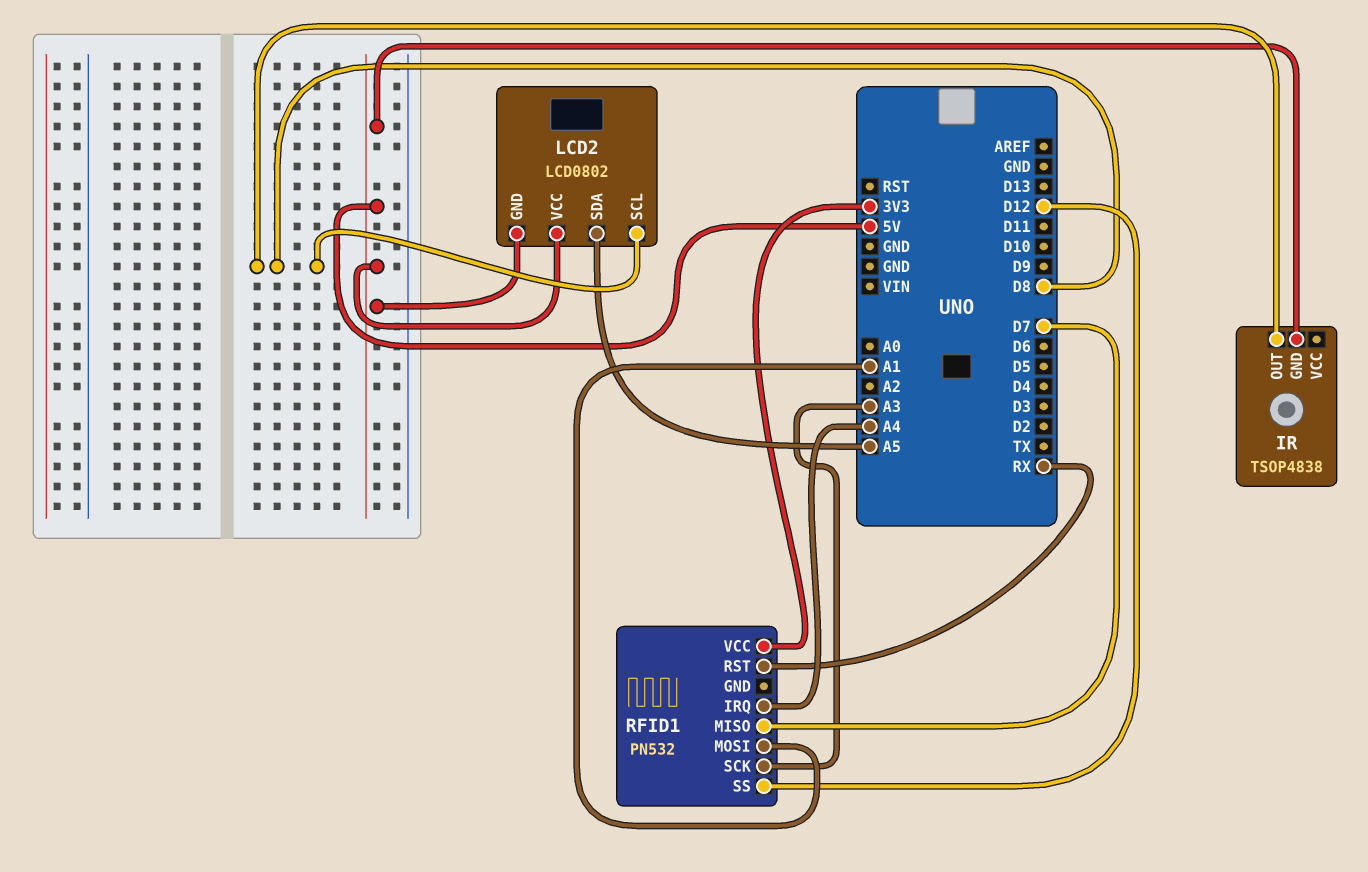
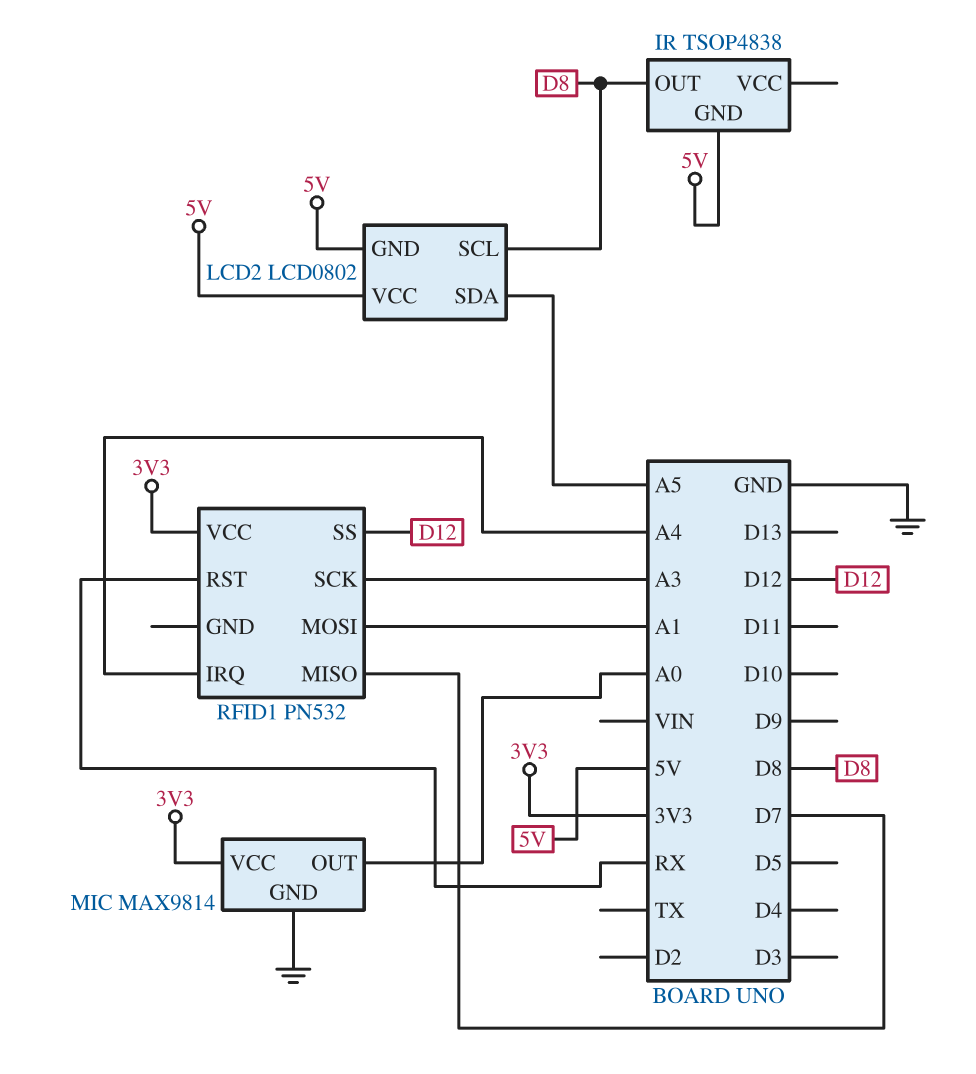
MIC: none -> MAX9814
MIC pin GND: none -> GND
MIC pin OUT: none -> A0
MIC pin VCC: none -> 3V3

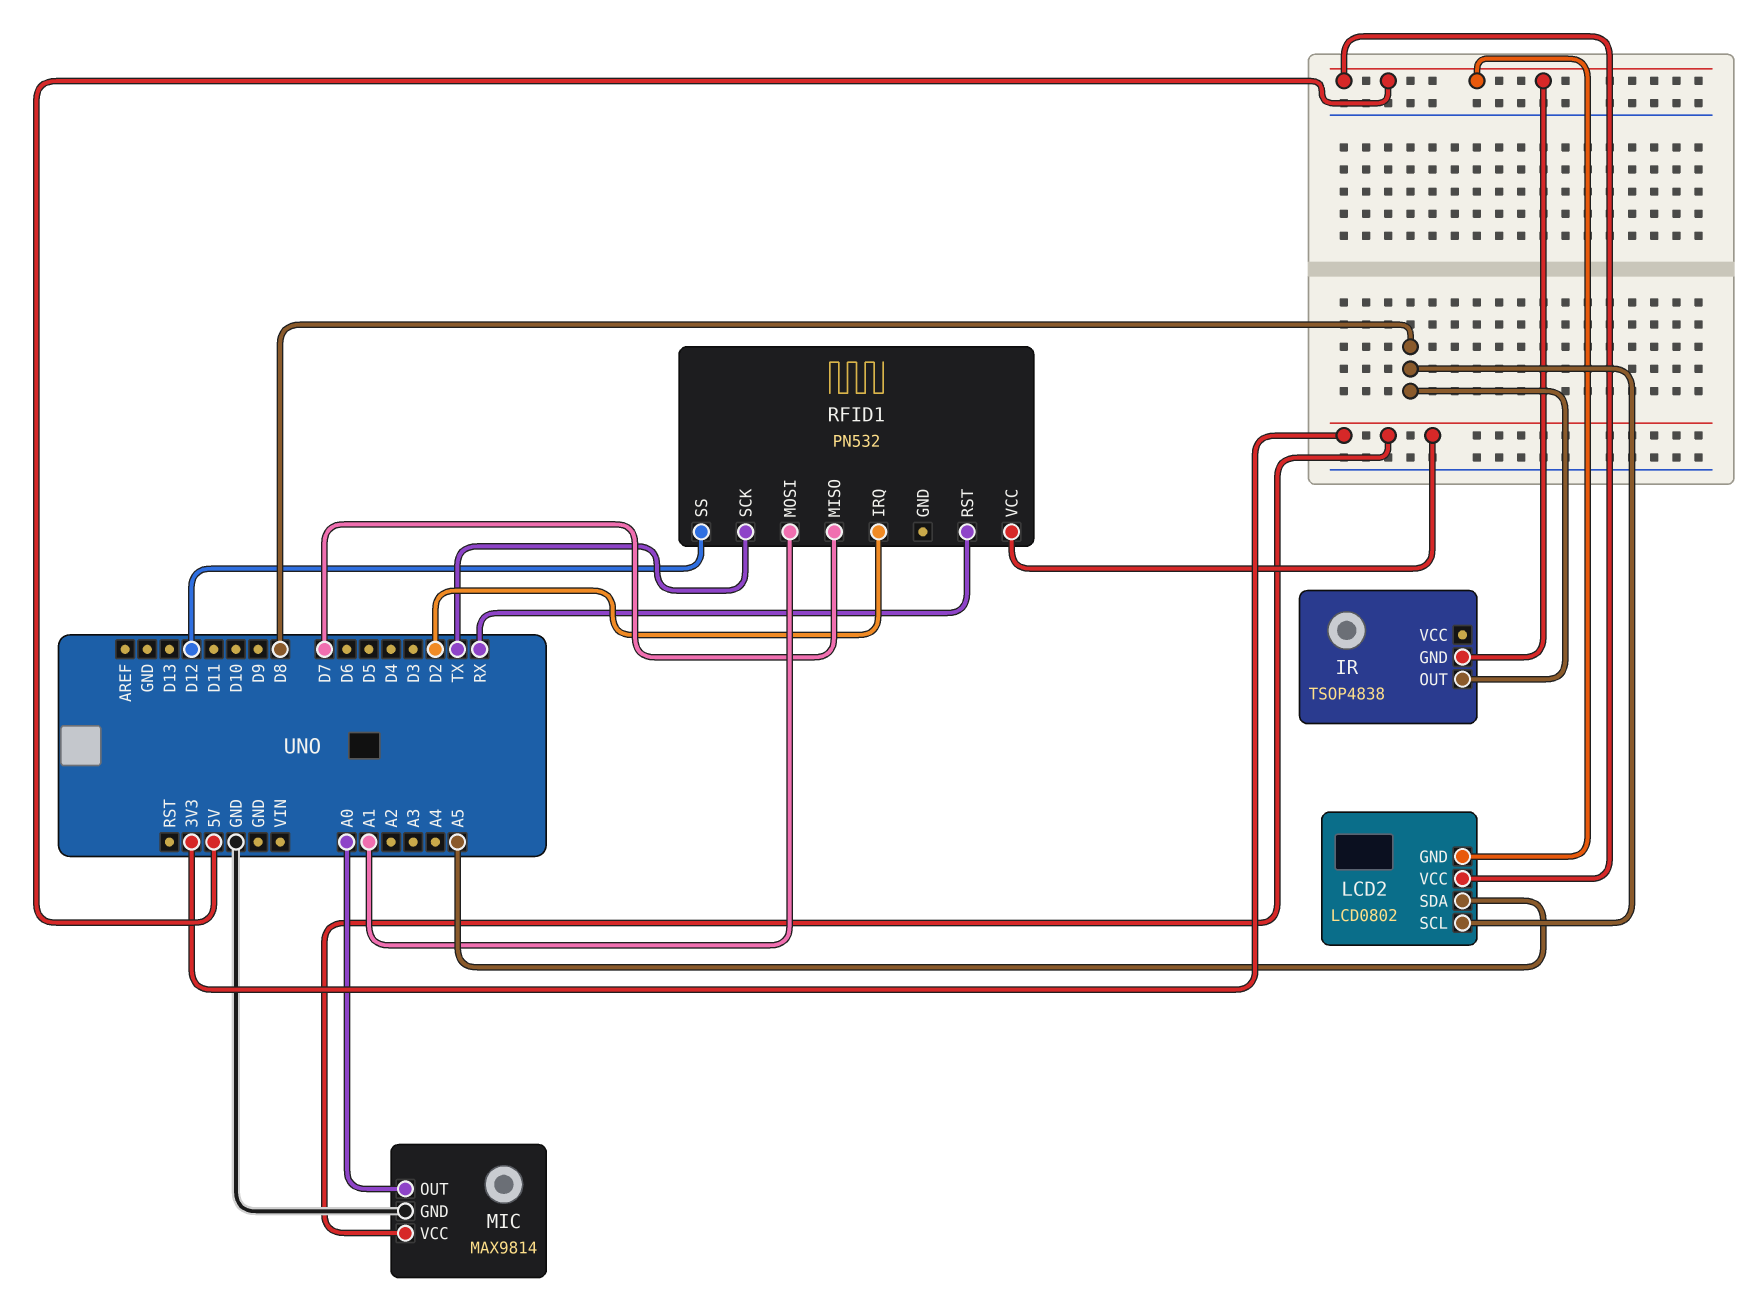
RFID1 pin IRQ: A4 -> D2
RFID1 pin SCK: A3 -> TX

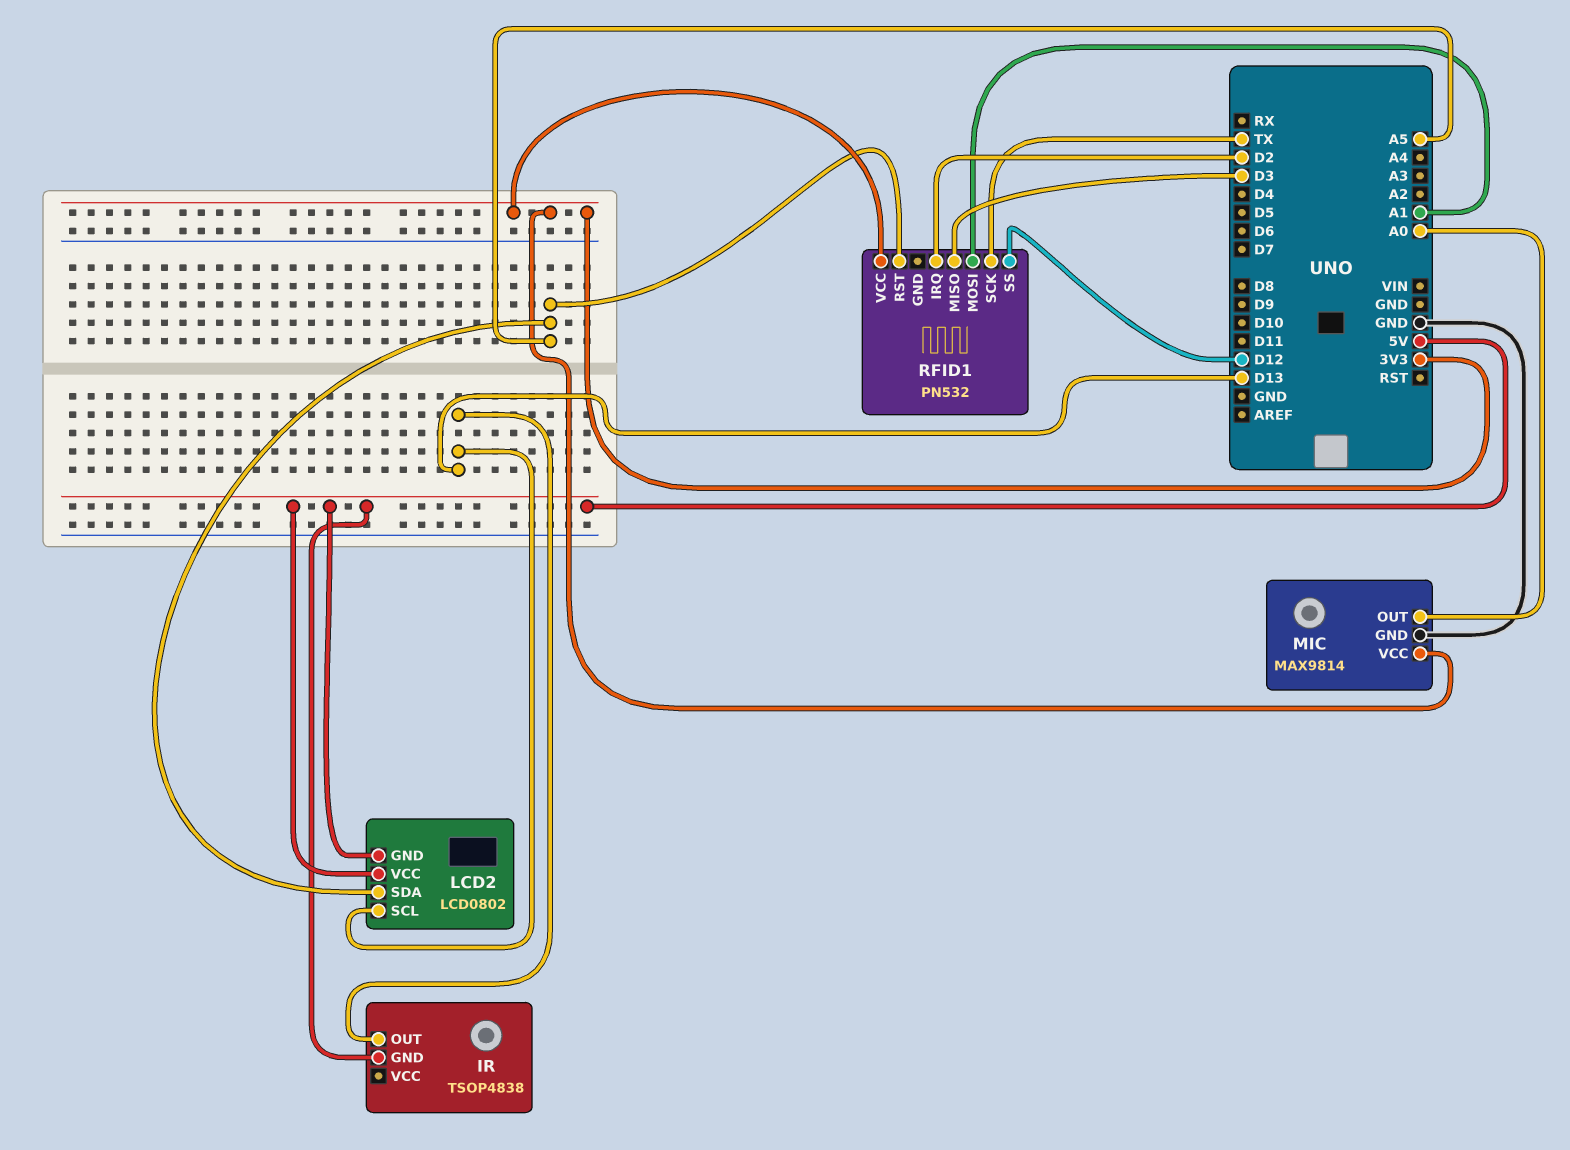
IR pin OUT: D8 -> D13
LCD2 pin SCL: D8 -> D13
RFID1 pin MISO: D7 -> D3
RFID1 pin RST: RX -> A5

